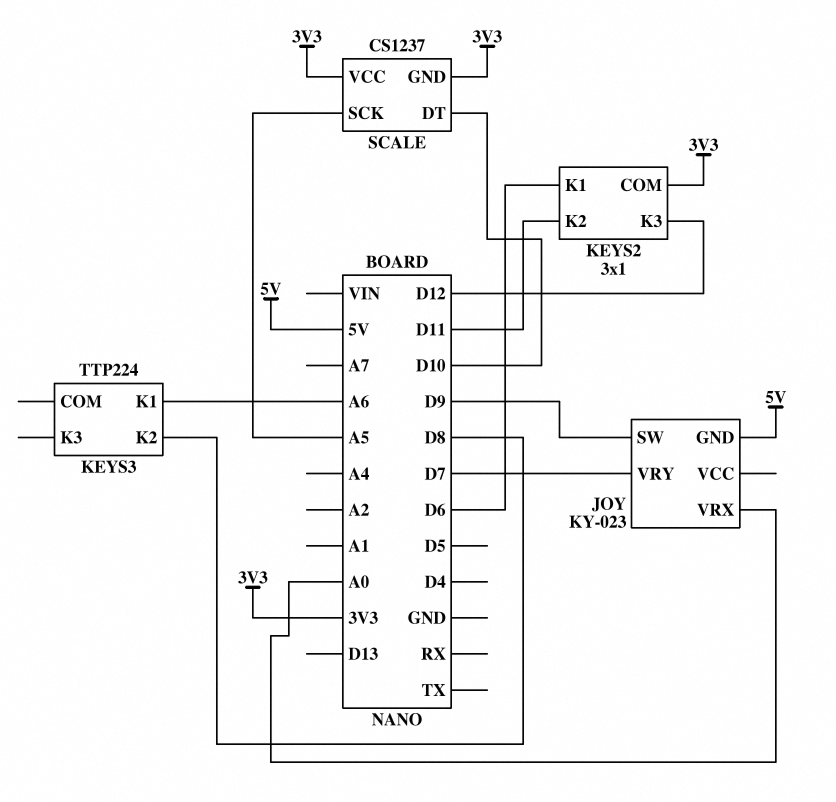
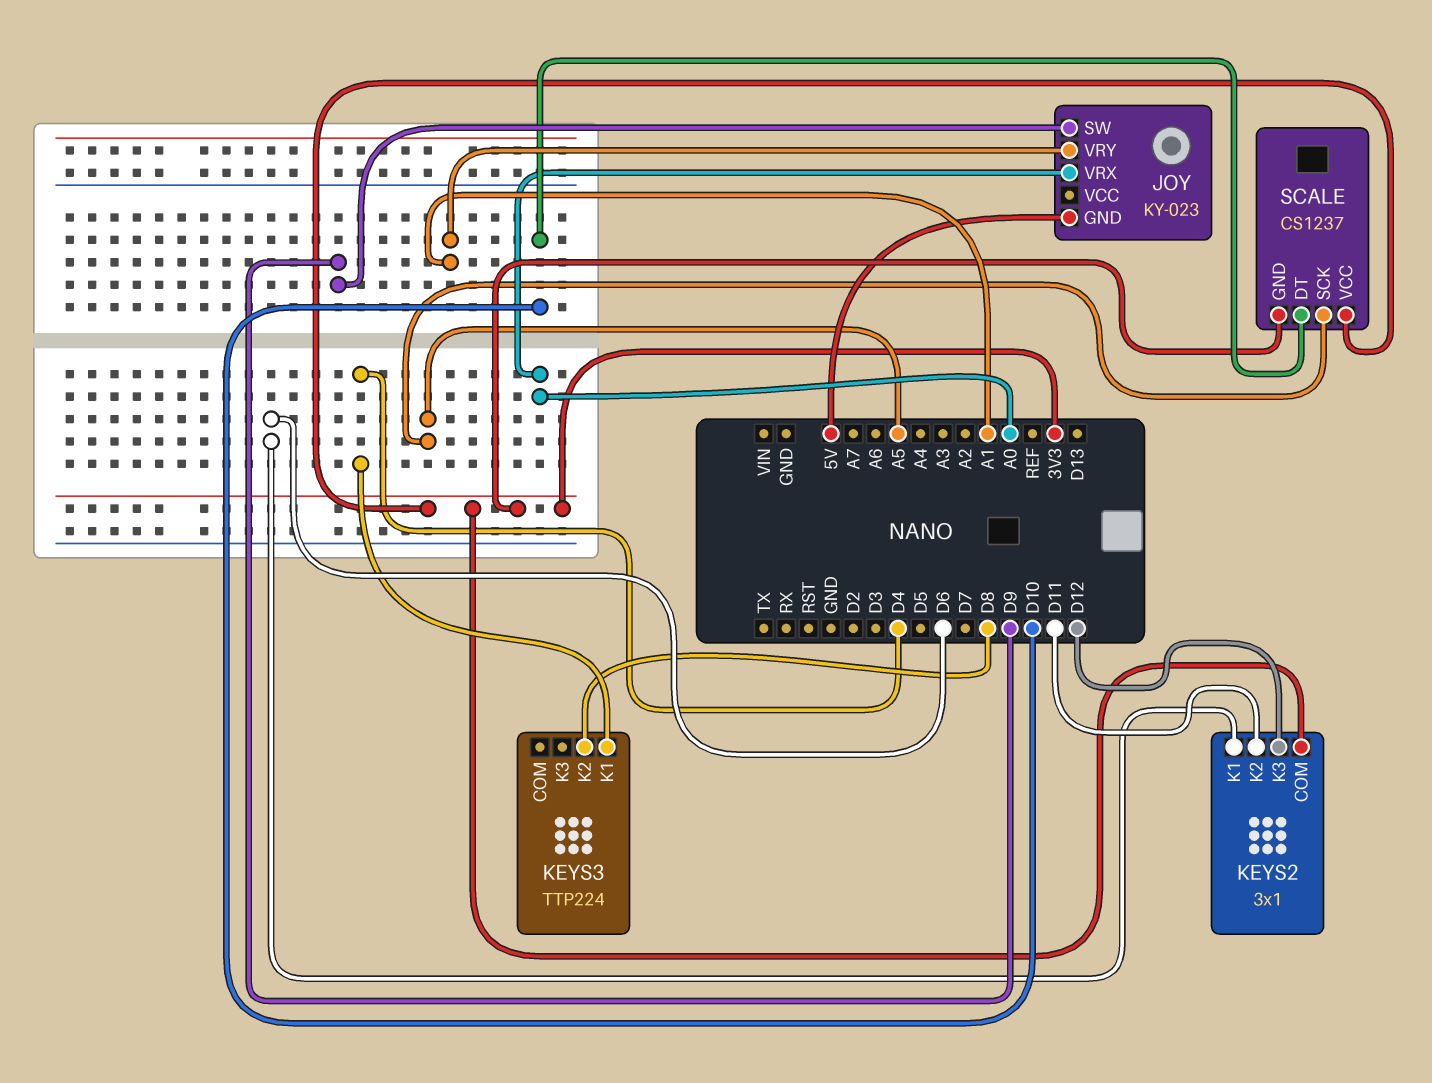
JOY pin VRY: D7 -> A1
KEYS3 pin K1: A6 -> D4

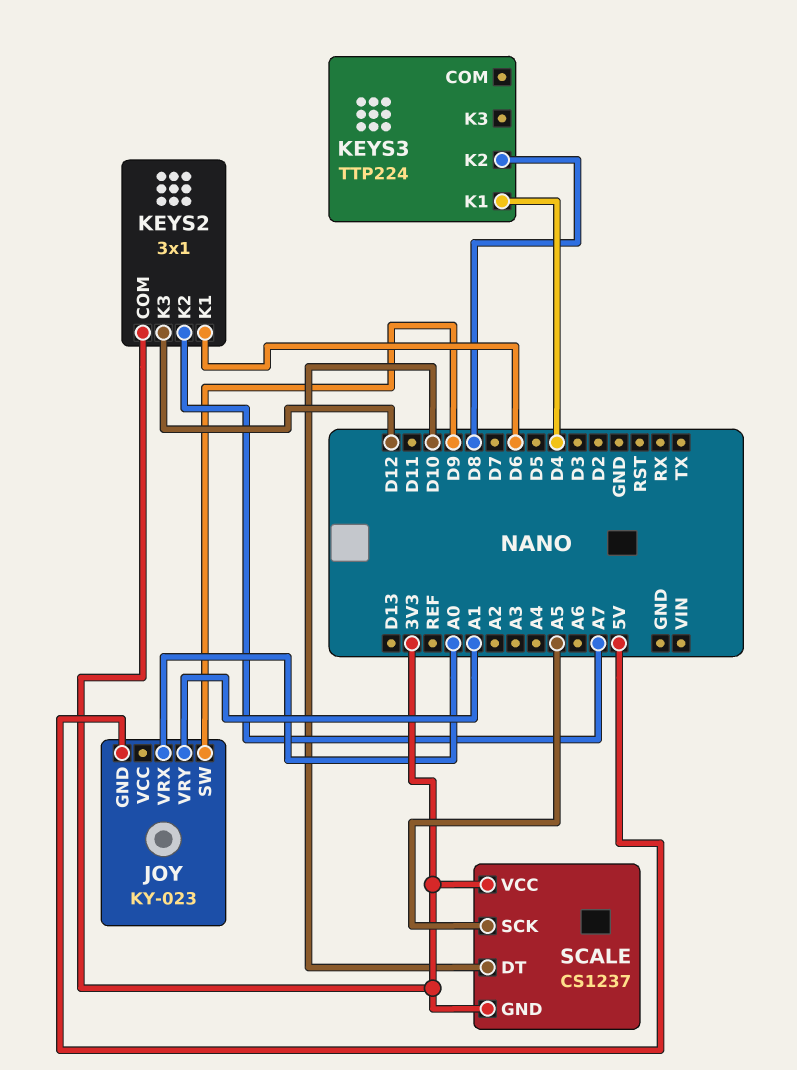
KEYS2 pin K2: D11 -> A7

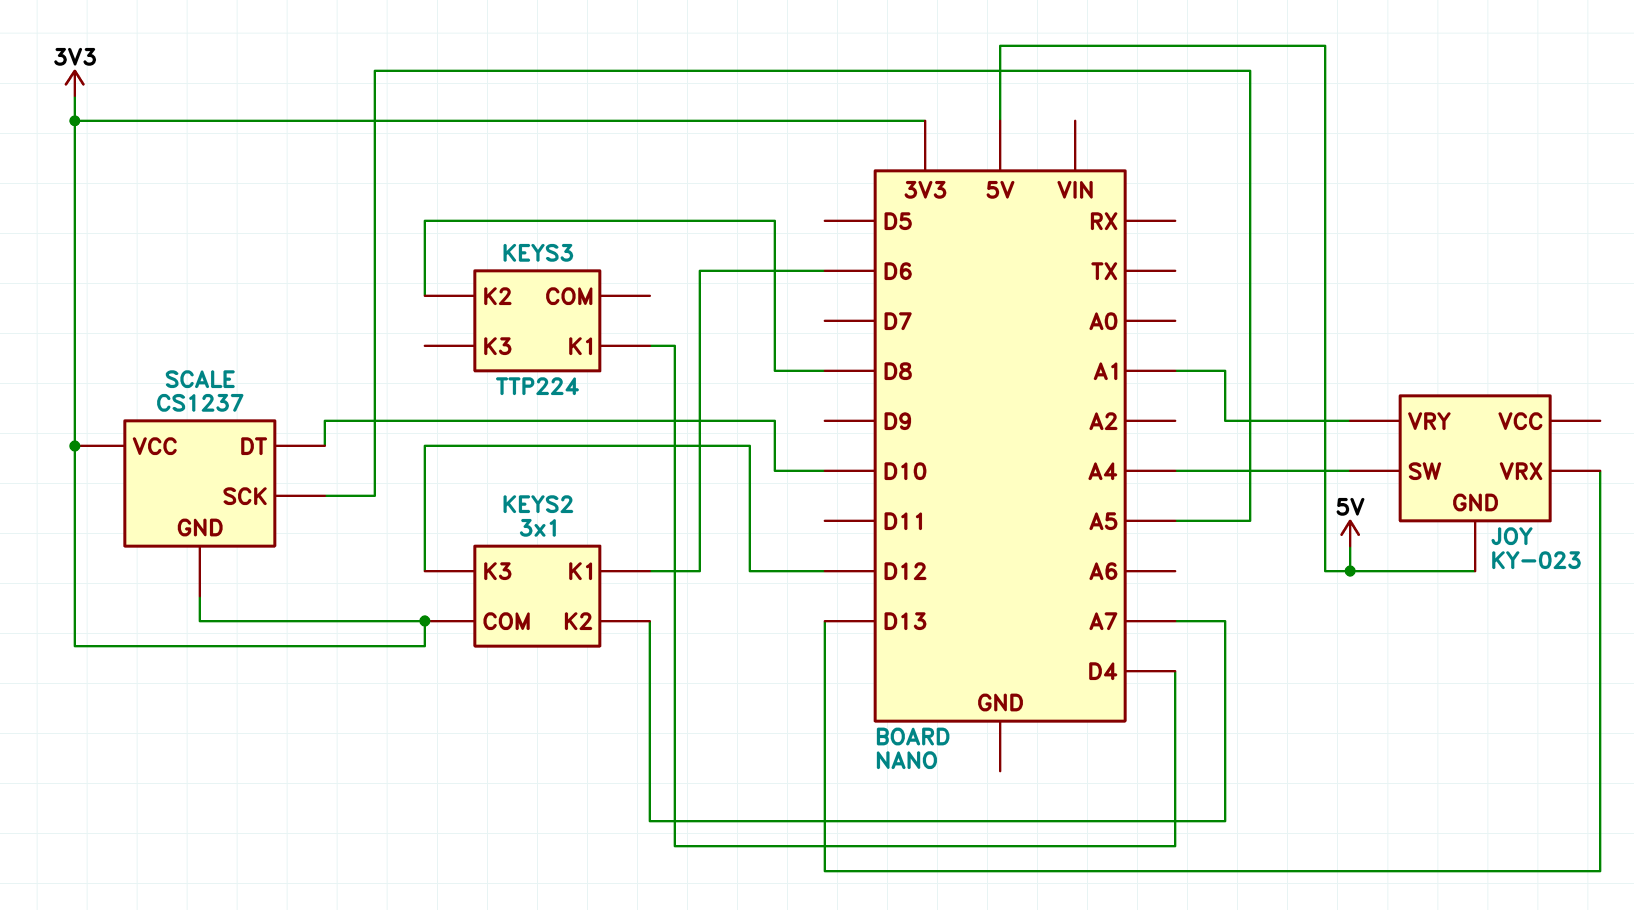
JOY pin SW: D9 -> A4
JOY pin VRX: A0 -> D13

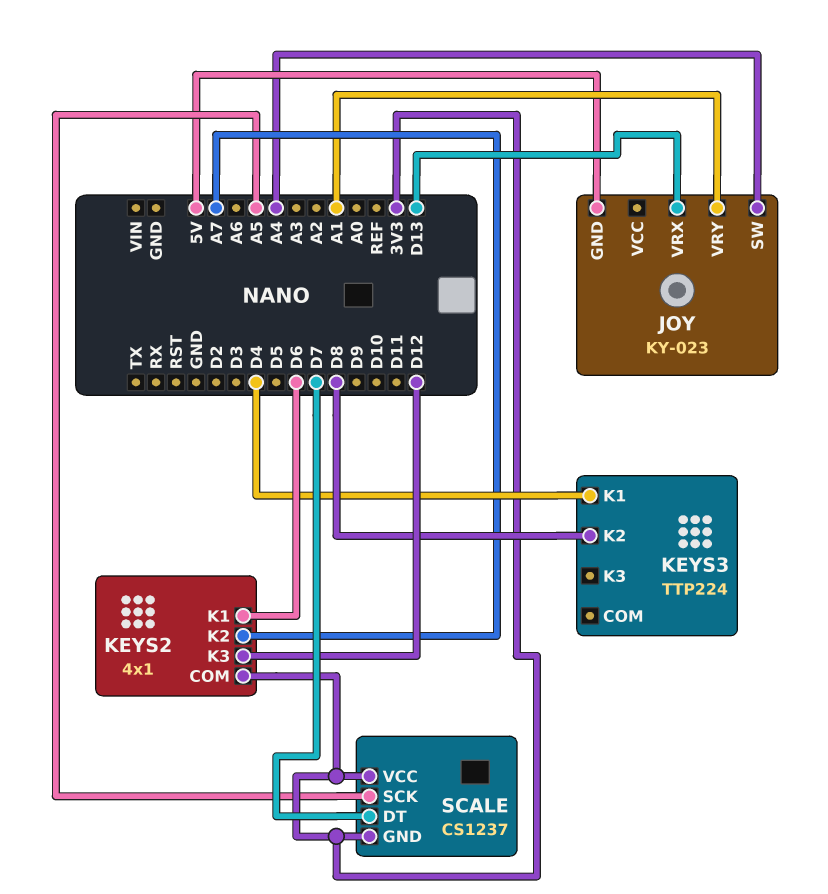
KEYS2: 3x1 -> 4x1
SCALE pin DT: D10 -> D7

